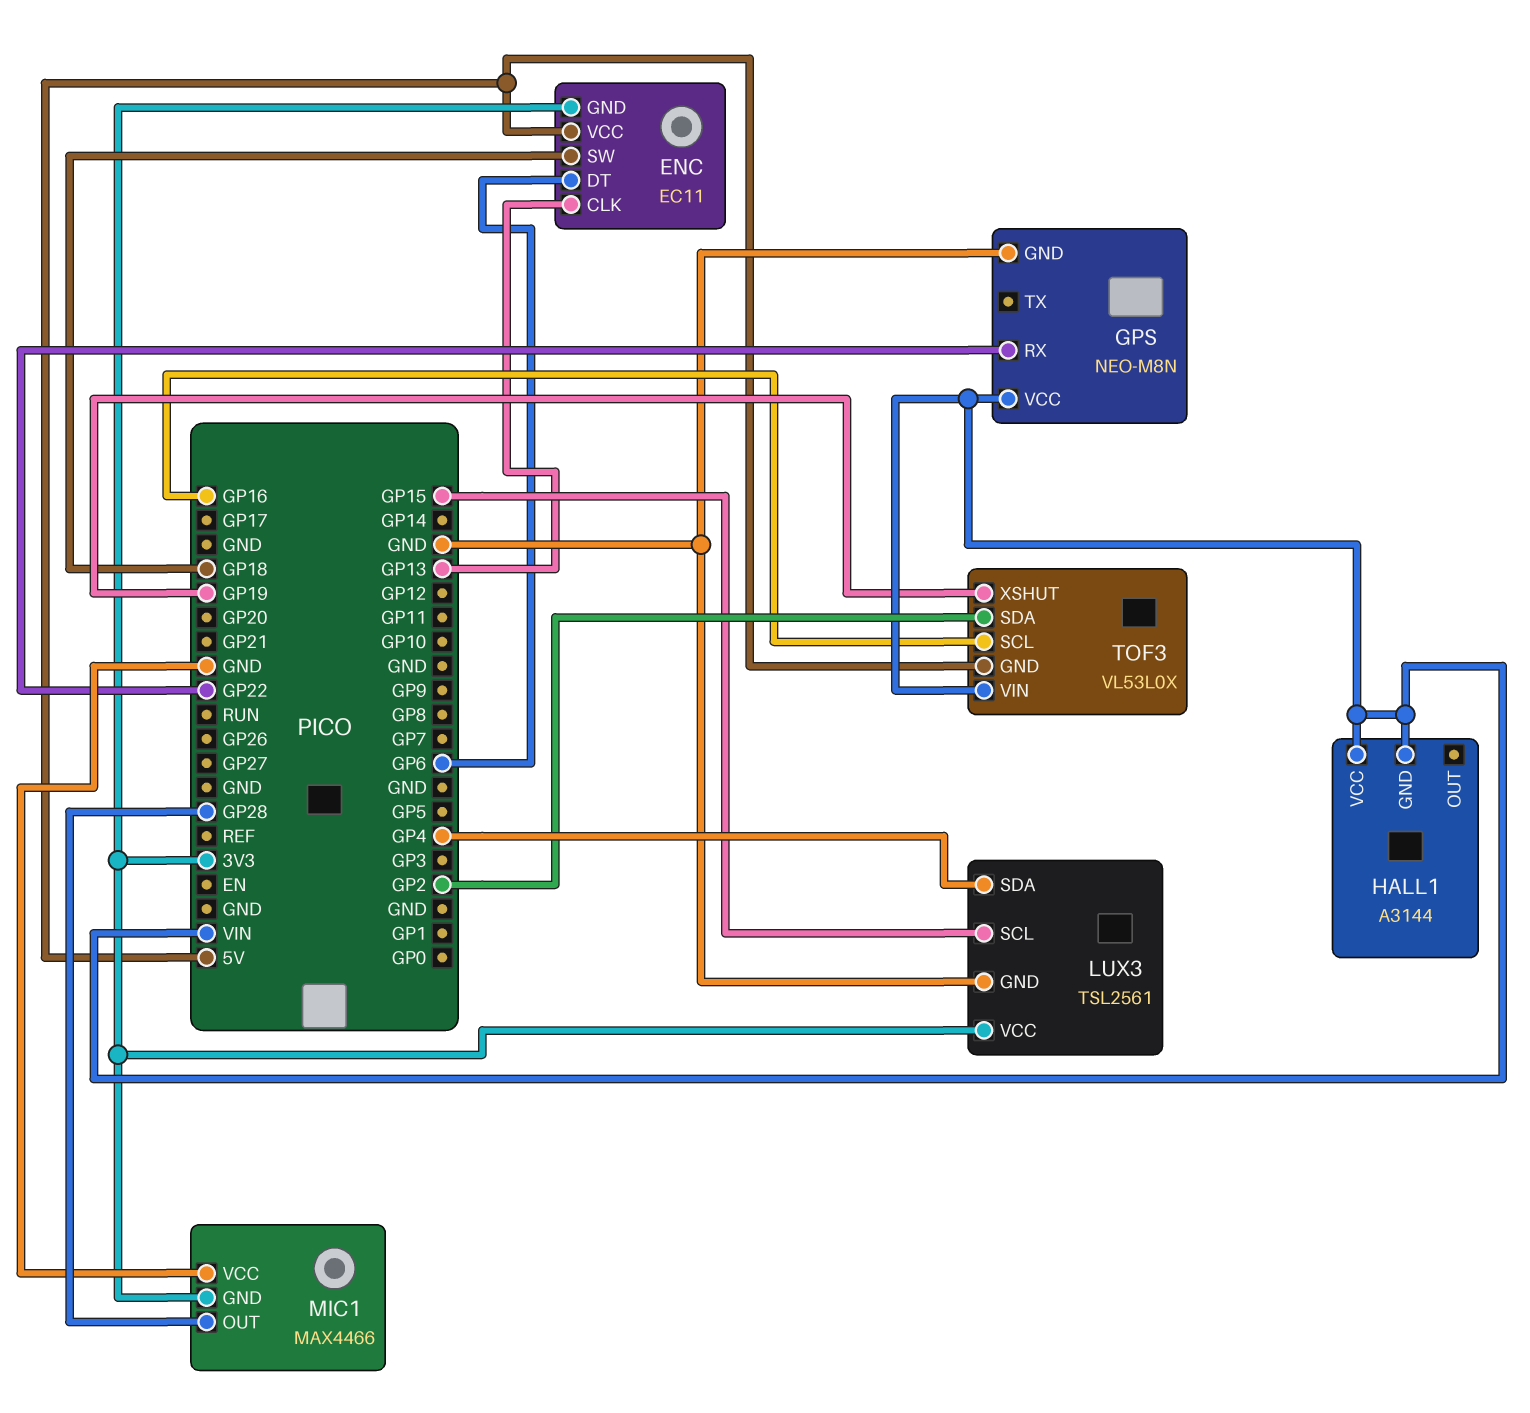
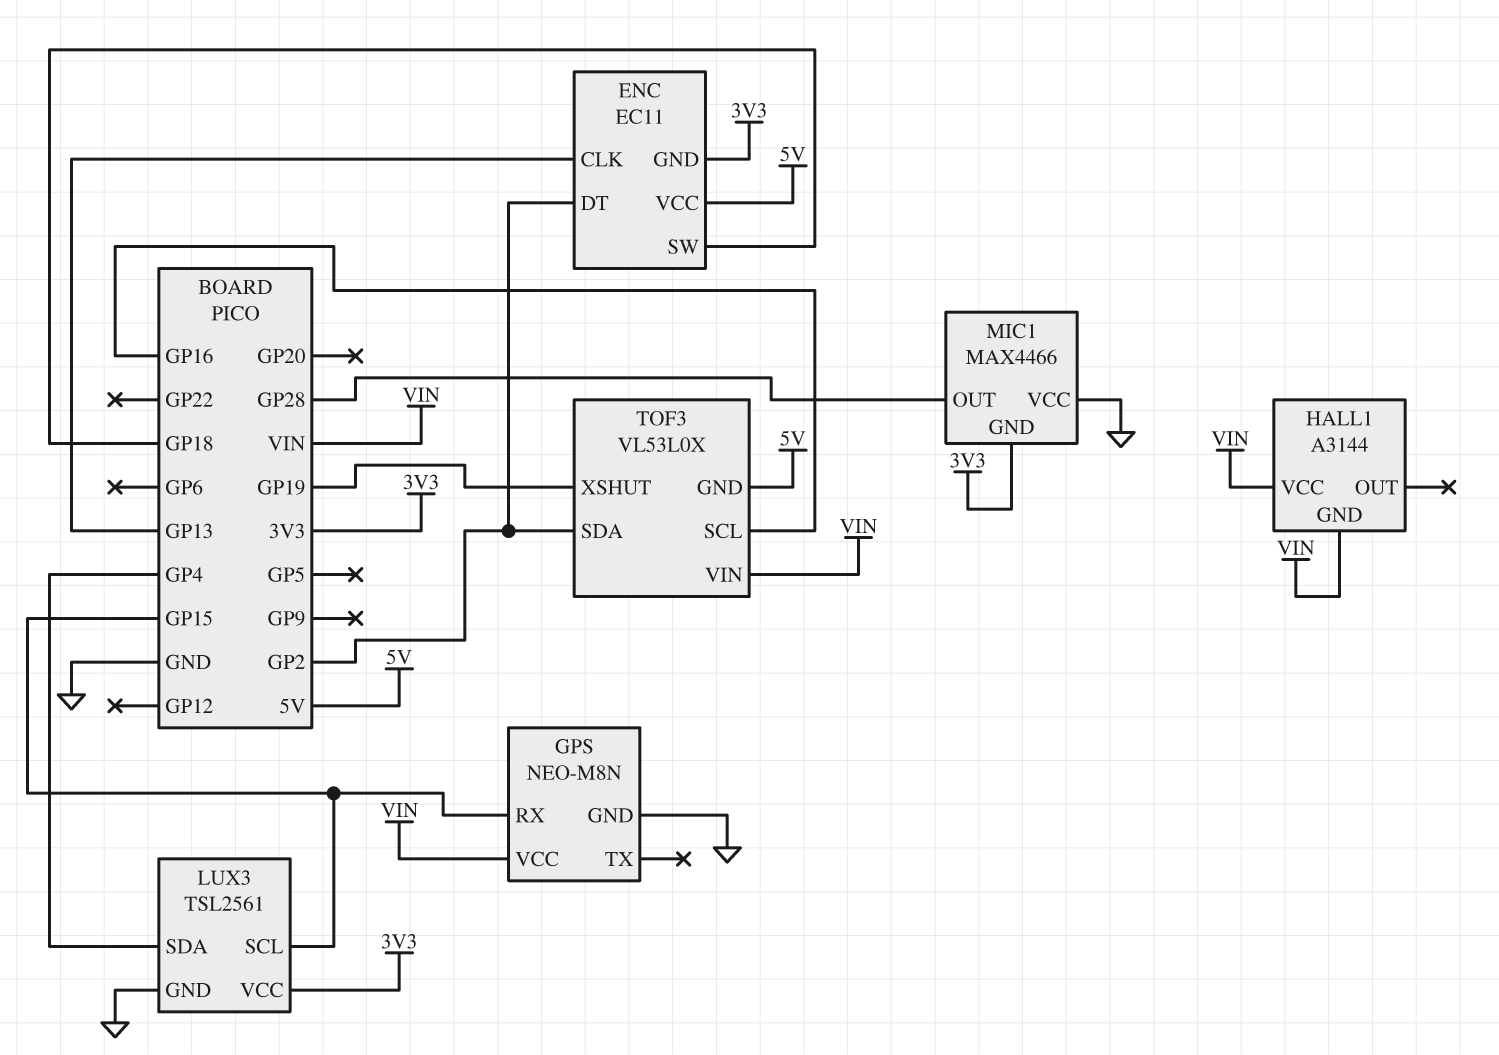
ENC pin DT: GP6 -> GP2
GPS pin RX: GP22 -> GP15

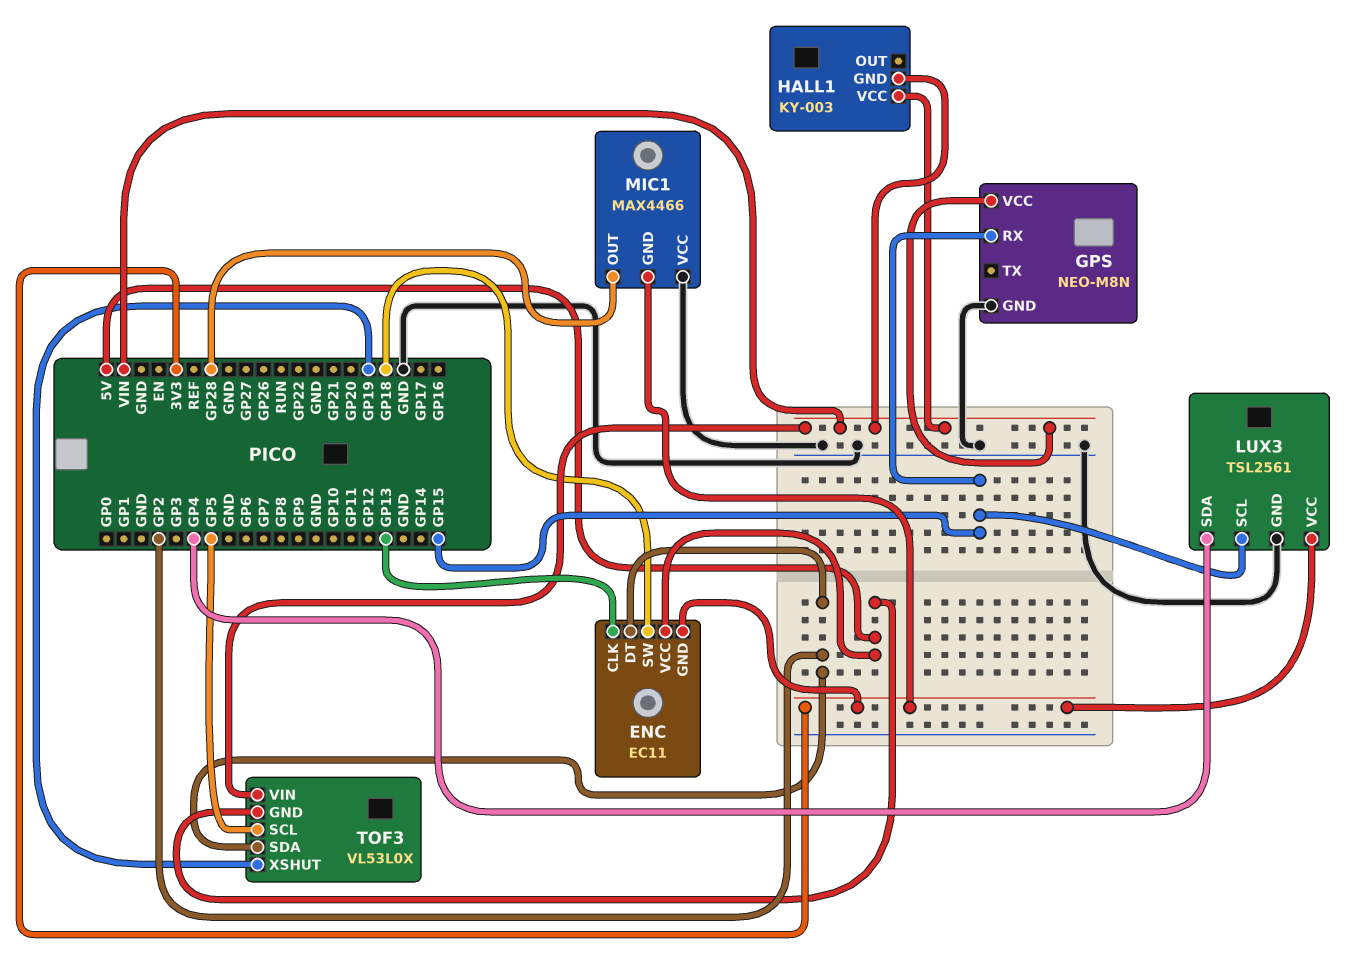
HALL1: A3144 -> KY-003
TOF3 pin SCL: GP16 -> GP5

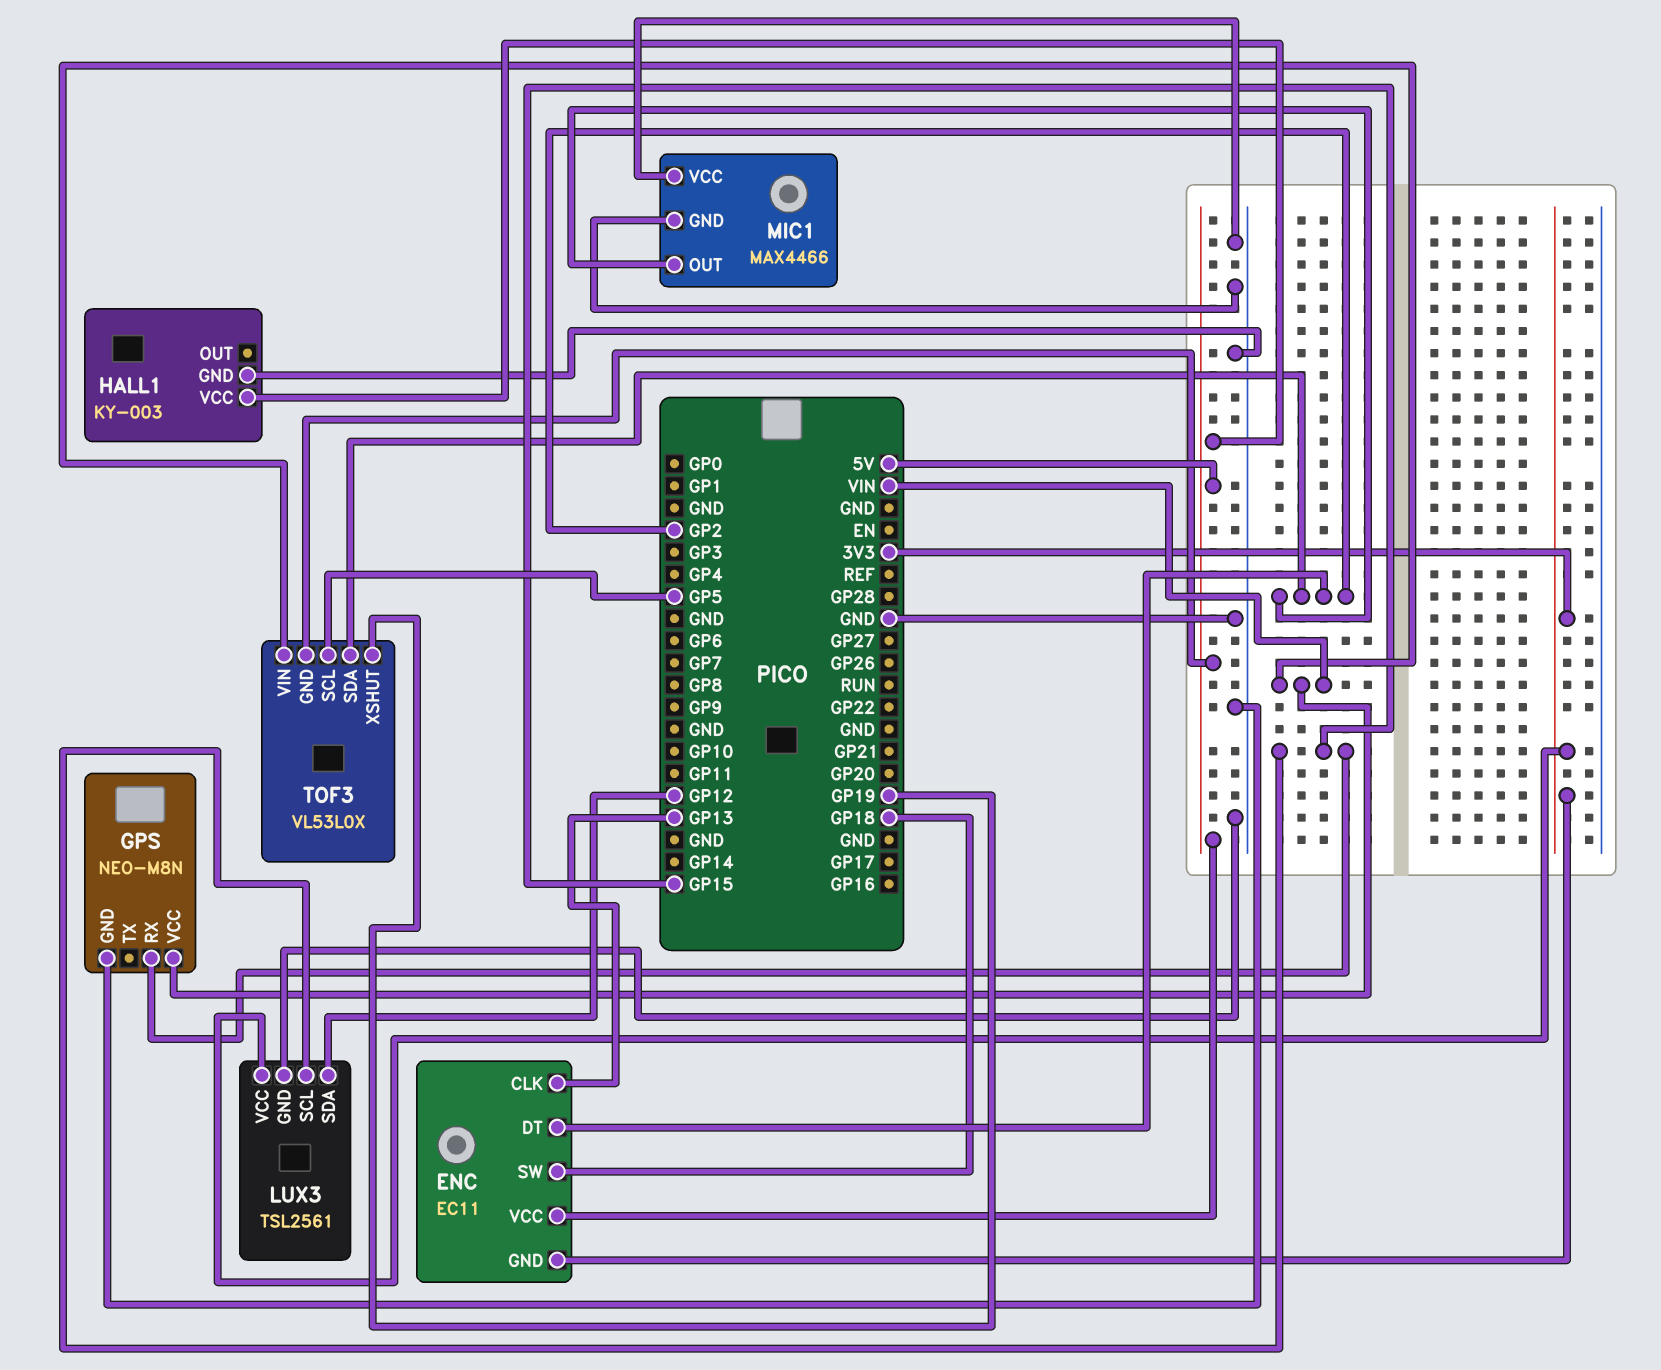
HALL1 pin GND: VIN -> GND
HALL1 pin VCC: VIN -> 5V
LUX3 pin SDA: GP4 -> GP12
MIC1 pin GND: 3V3 -> GND
MIC1 pin OUT: GP28 -> GP2

